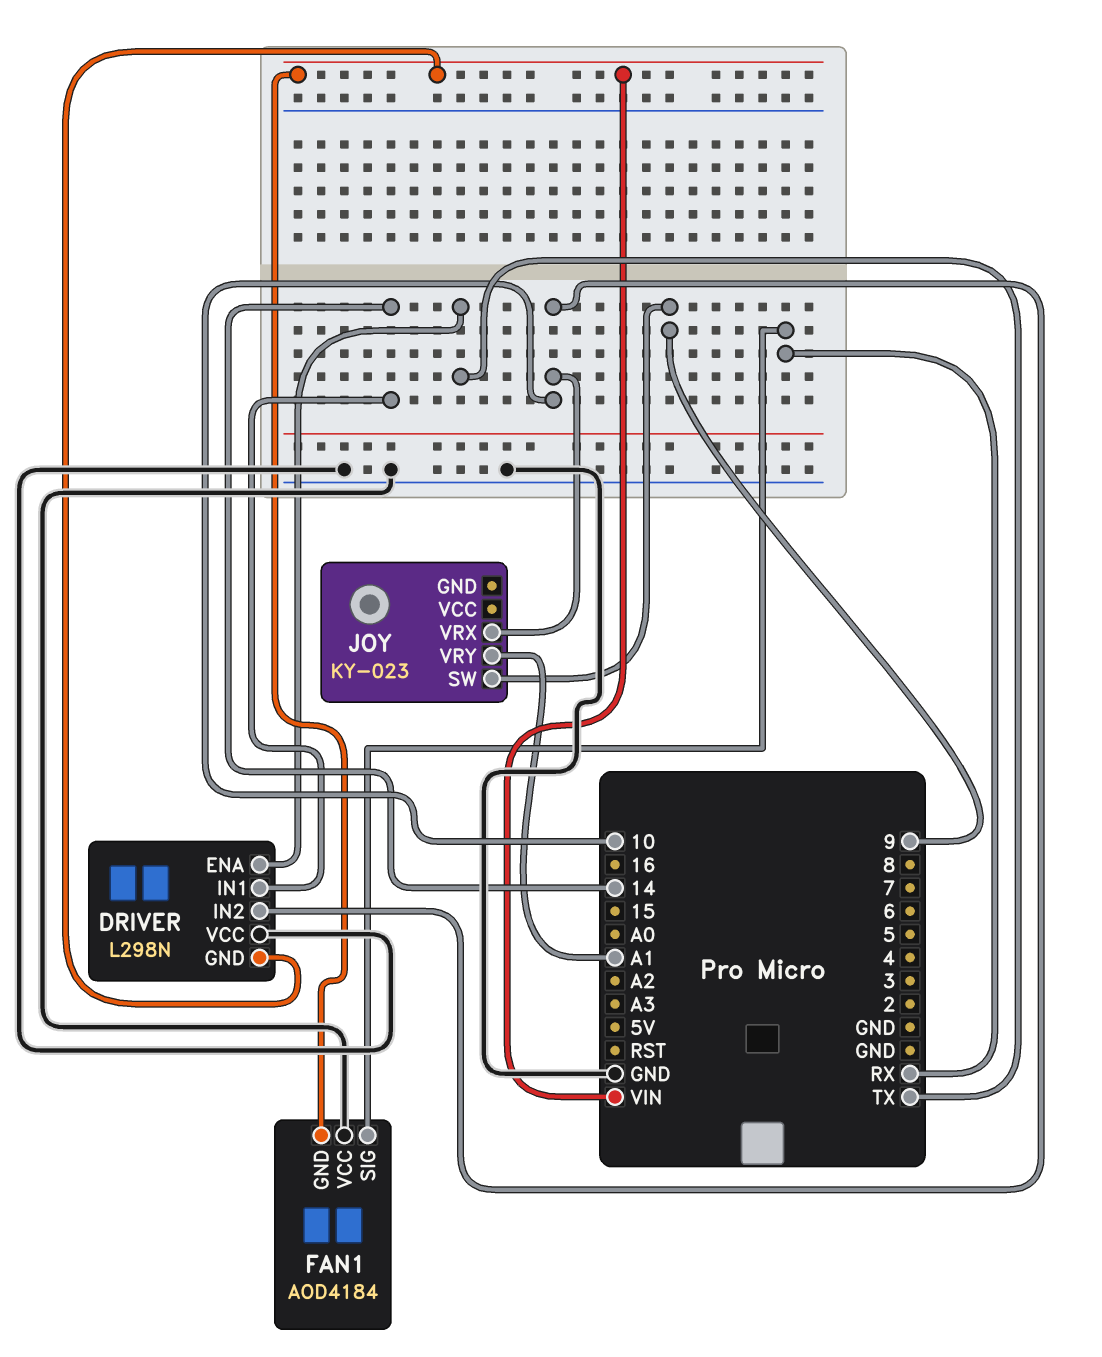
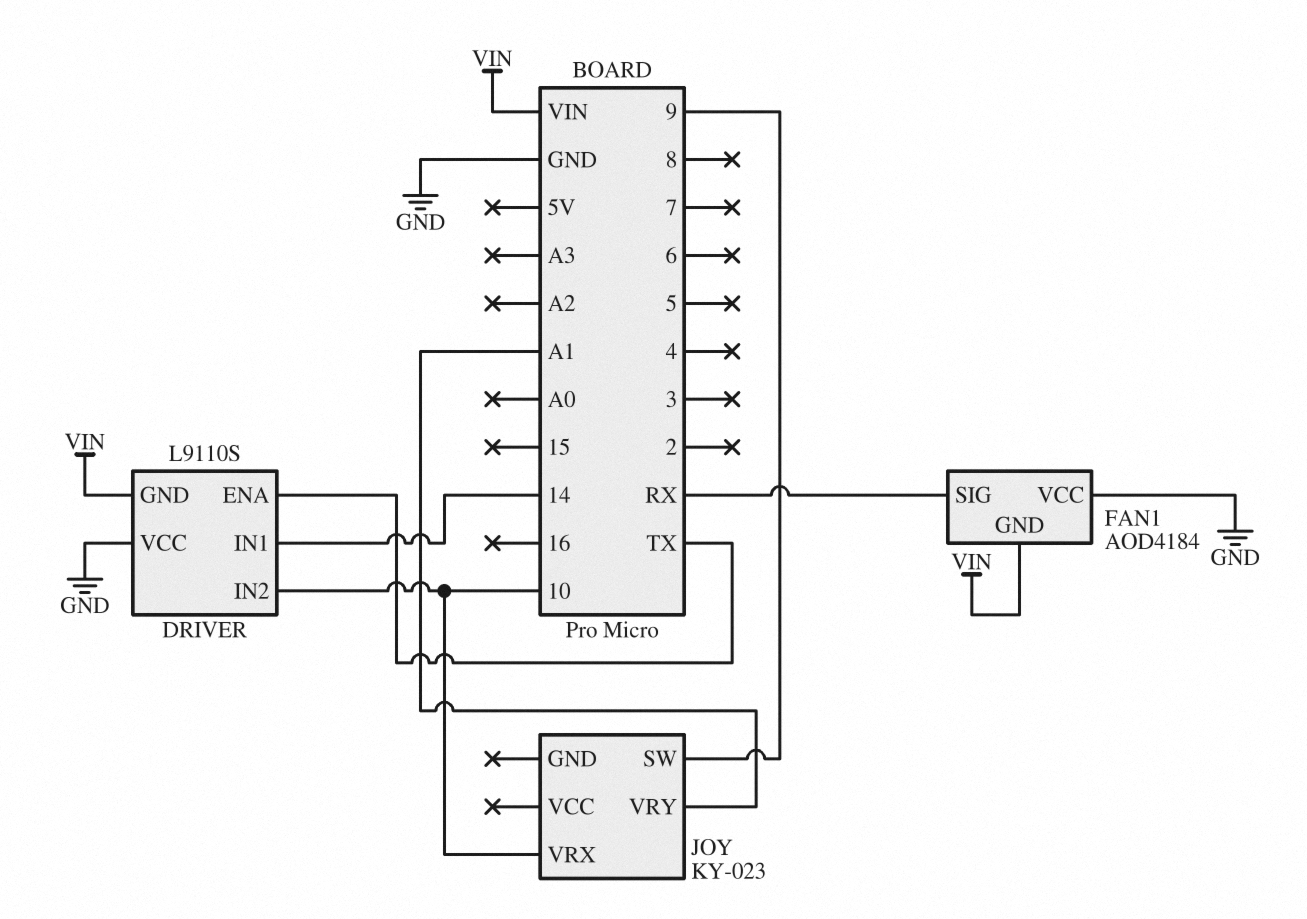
DRIVER: L298N -> L9110S

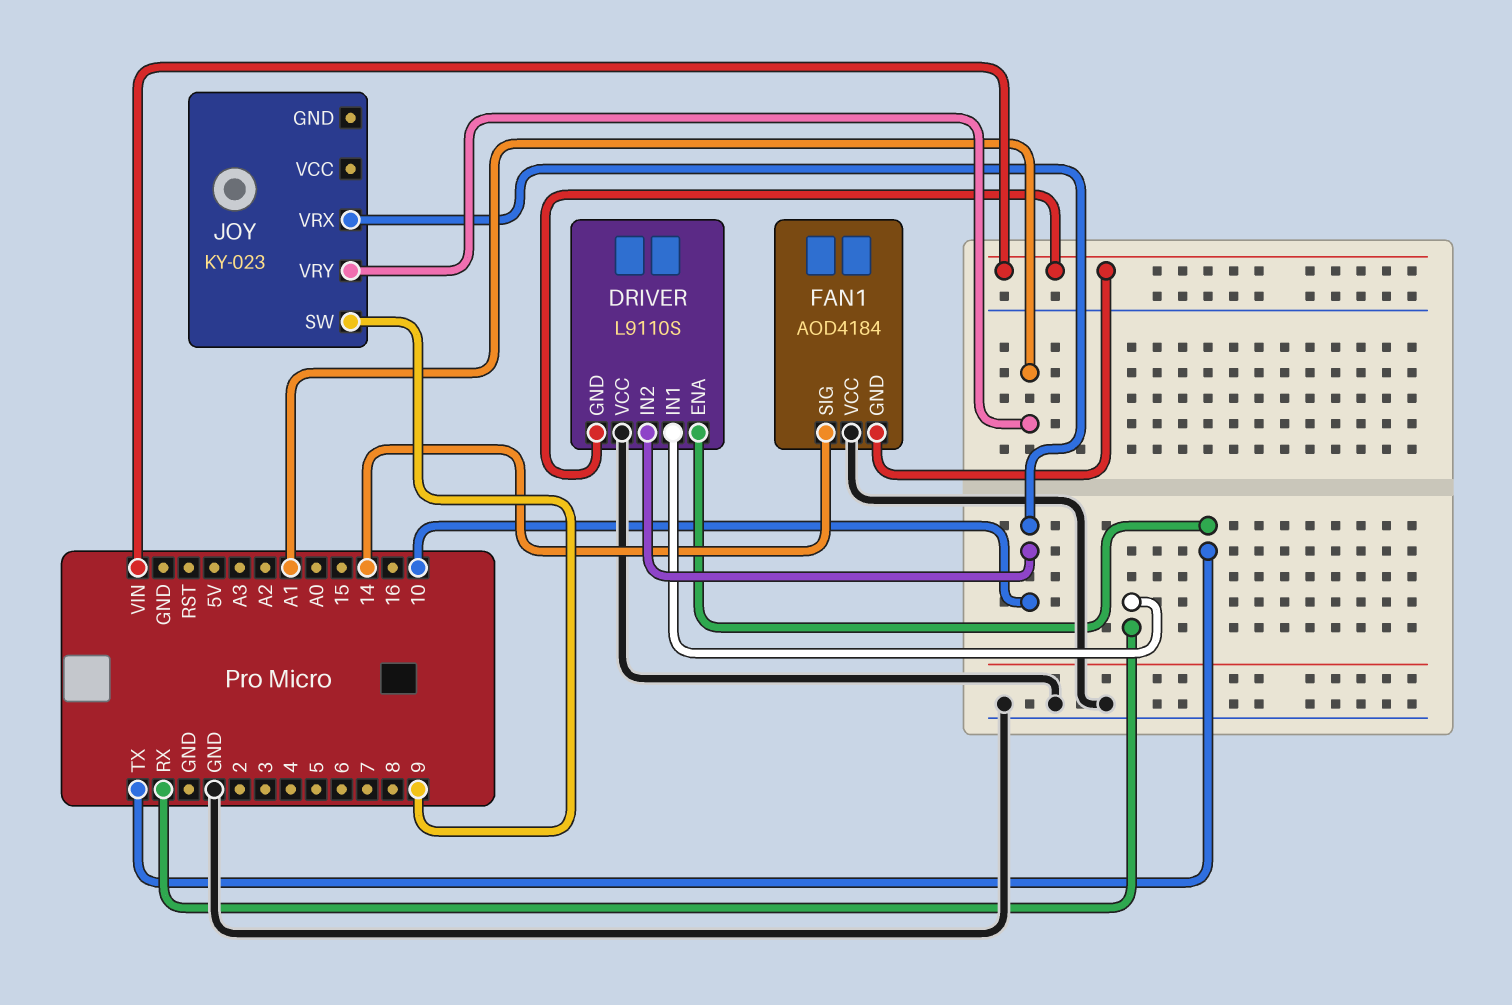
DRIVER pin IN1: 14 -> RX
FAN1 pin SIG: RX -> 14

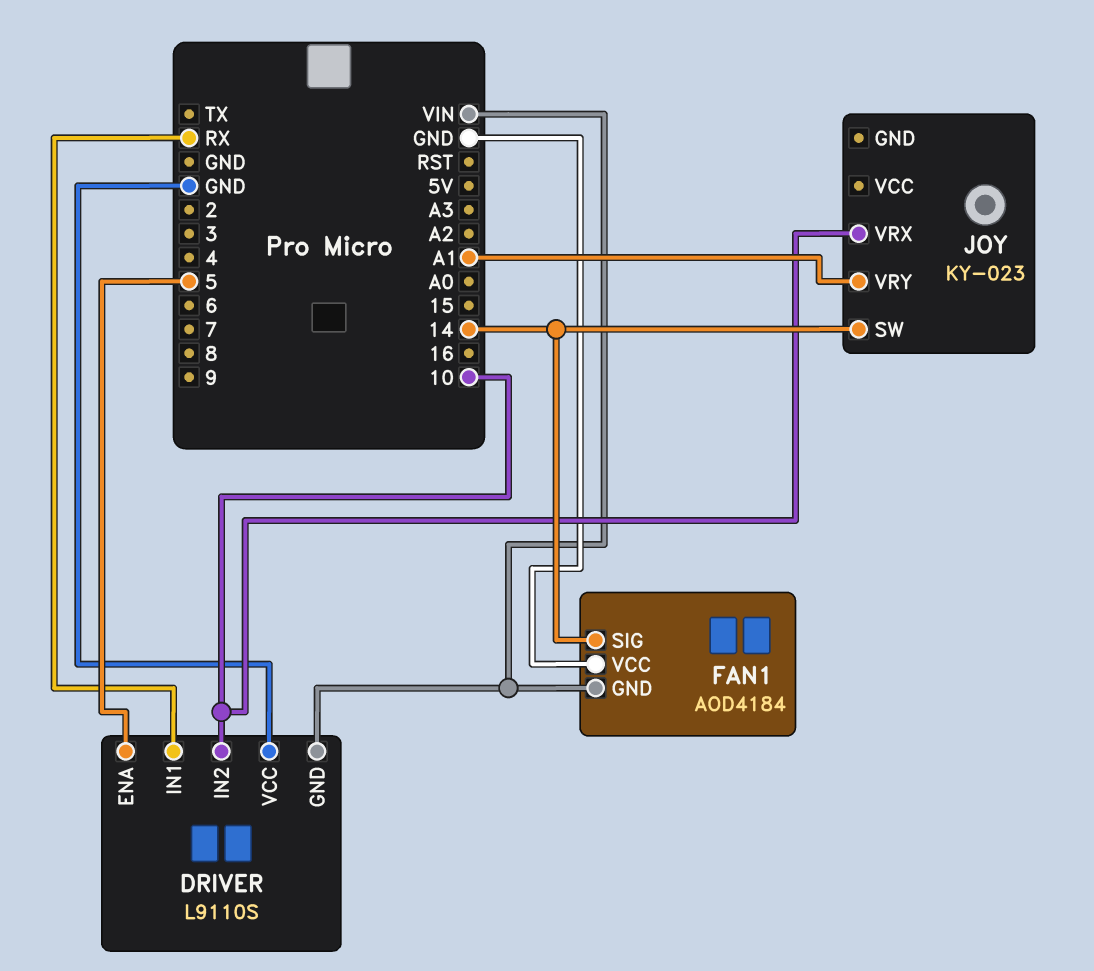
DRIVER pin ENA: TX -> 5
JOY pin SW: 9 -> 14

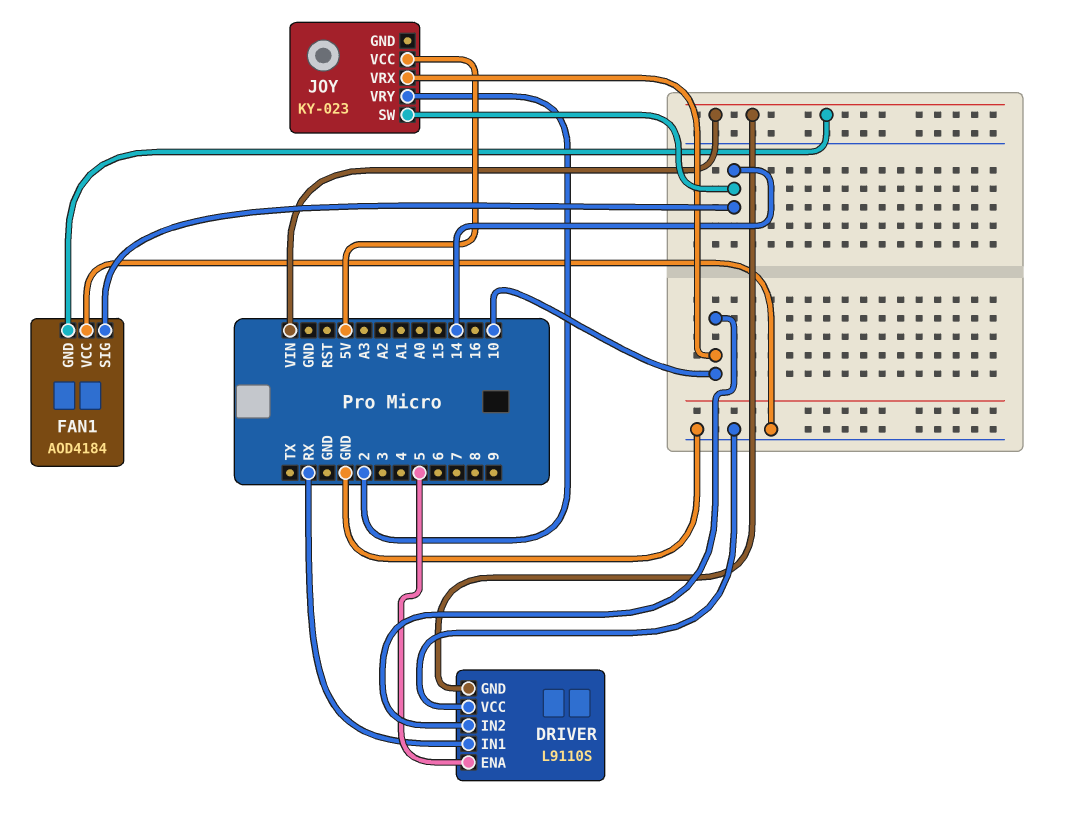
JOY pin VCC: none -> 5V
JOY pin VRY: A1 -> 2

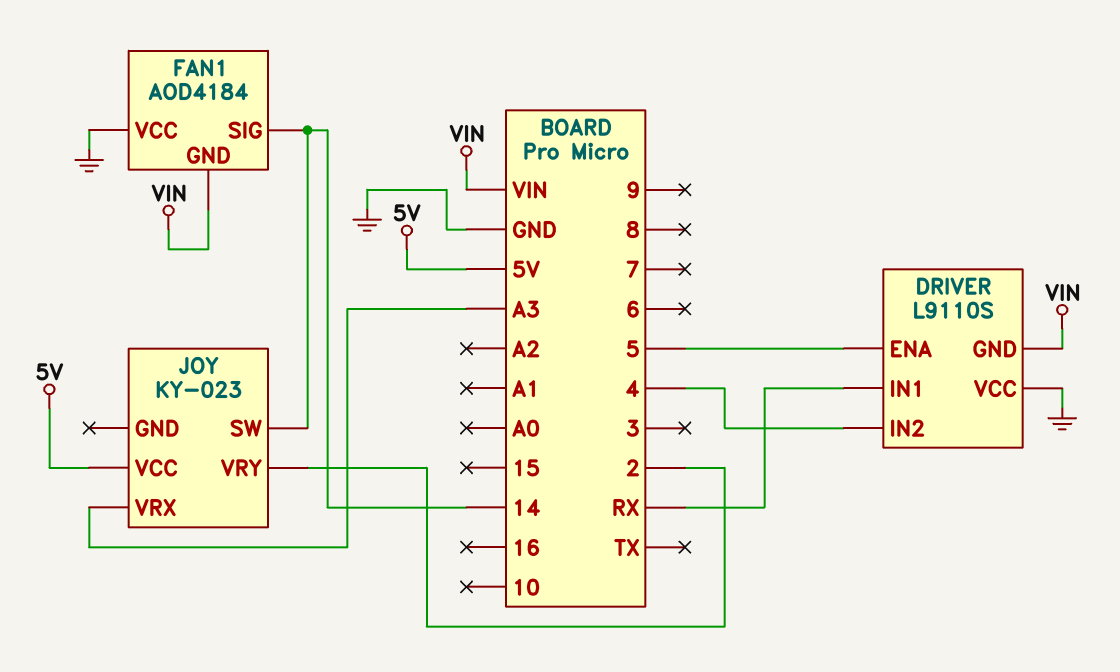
DRIVER pin IN2: 10 -> 4
JOY pin VRX: 10 -> A3

